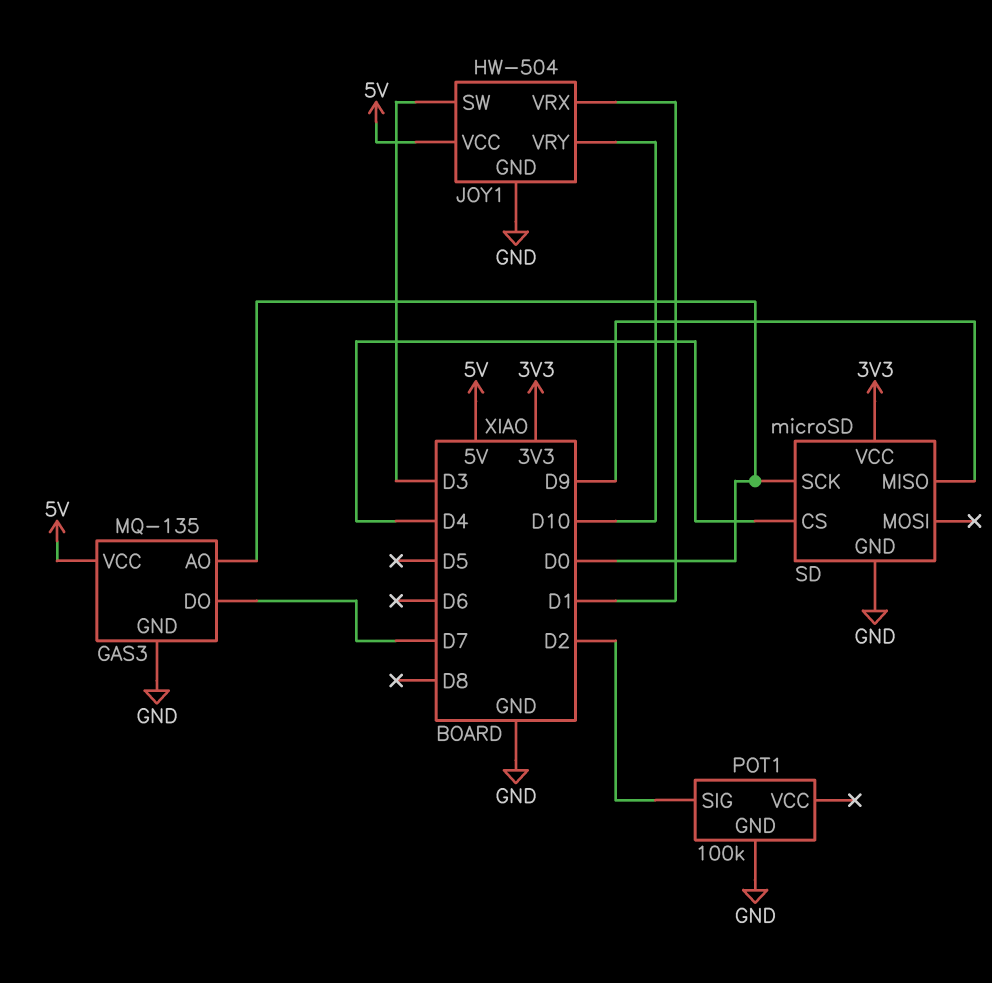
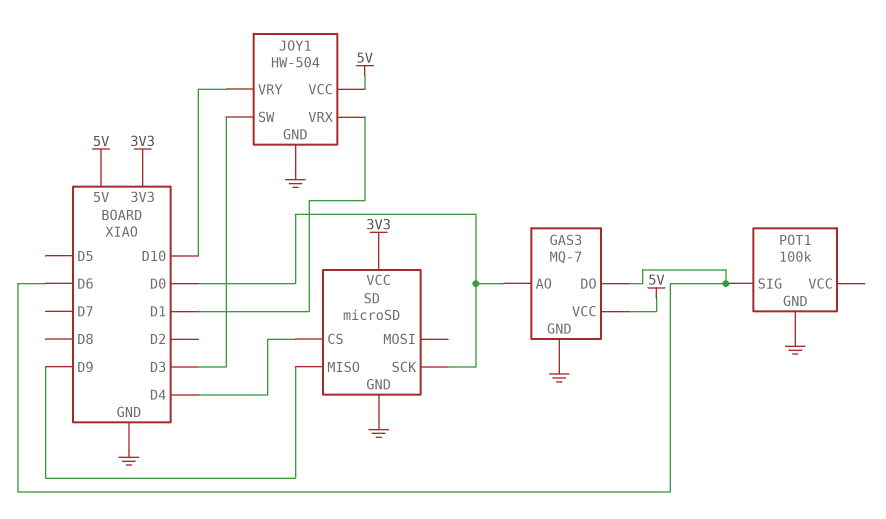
GAS3: MQ-135 -> MQ-7
GAS3 pin DO: D7 -> D6
POT1 pin SIG: D2 -> D6

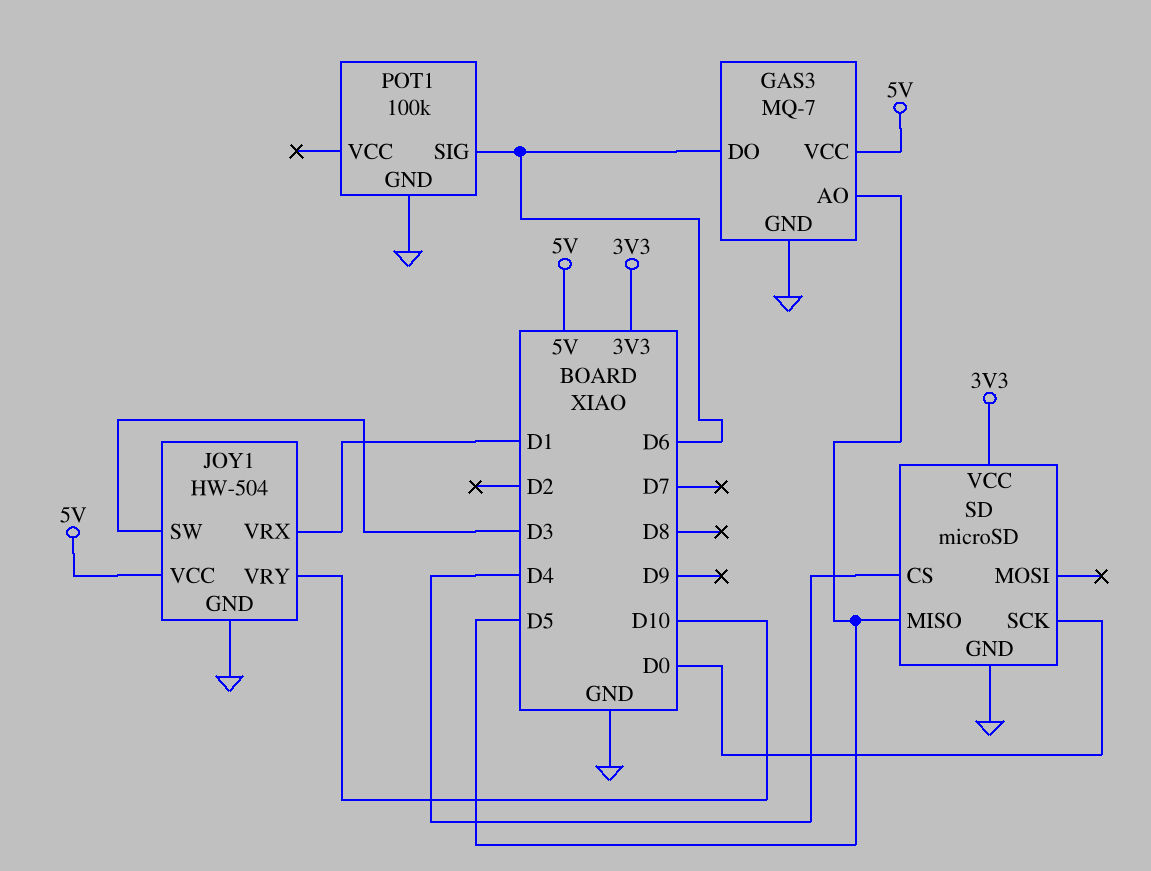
GAS3 pin AO: D0 -> D5
SD pin MISO: D9 -> D5

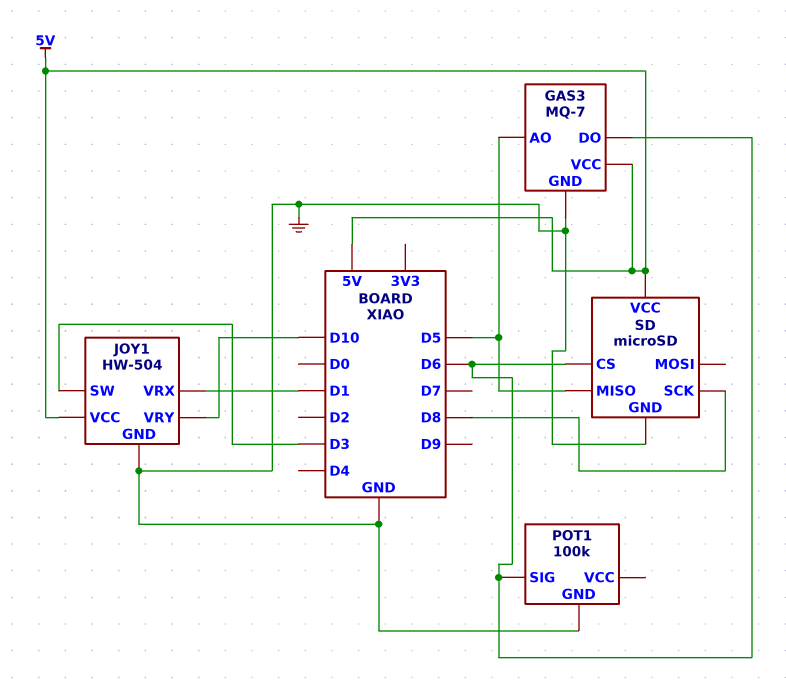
SD pin CS: D4 -> D6
SD pin SCK: D0 -> D8
SD pin VCC: 3V3 -> 5V

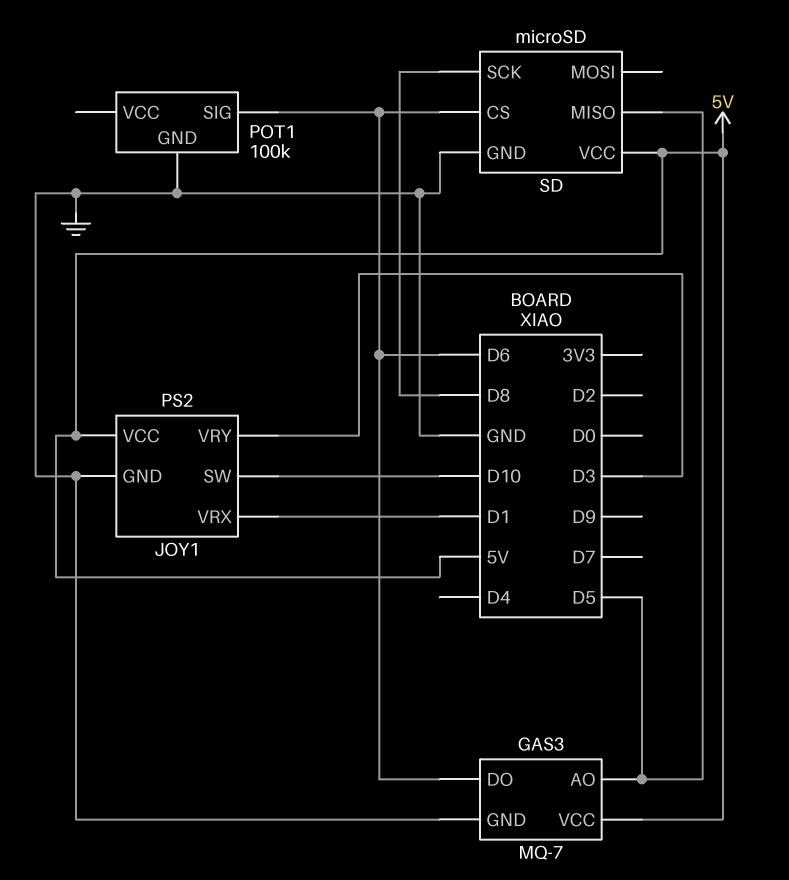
JOY1: HW-504 -> PS2
JOY1 pin SW: D3 -> D10
JOY1 pin VRY: D10 -> D3

